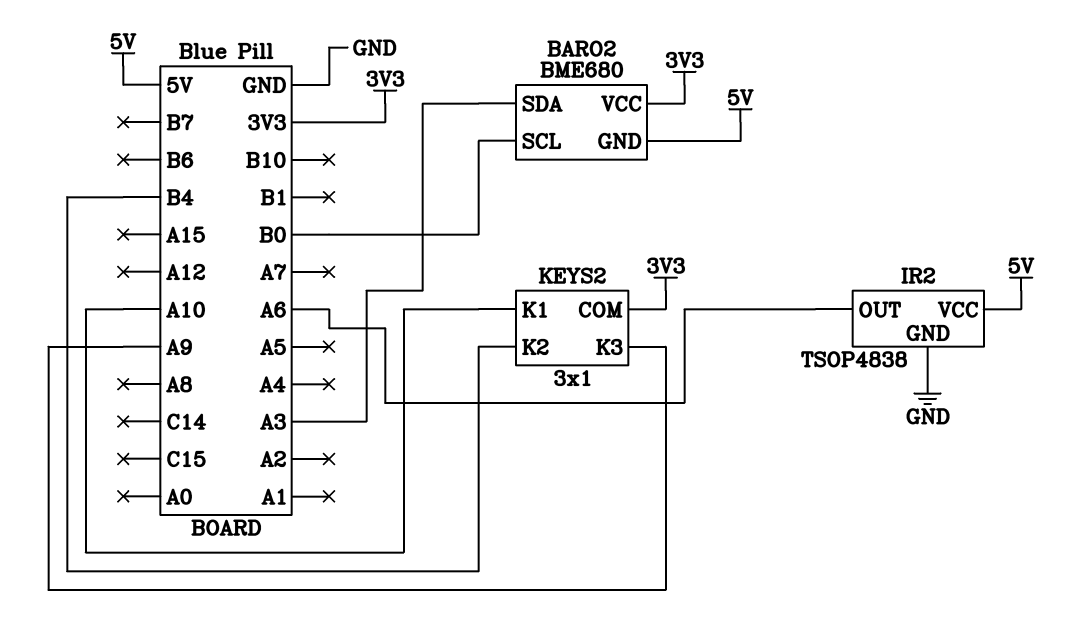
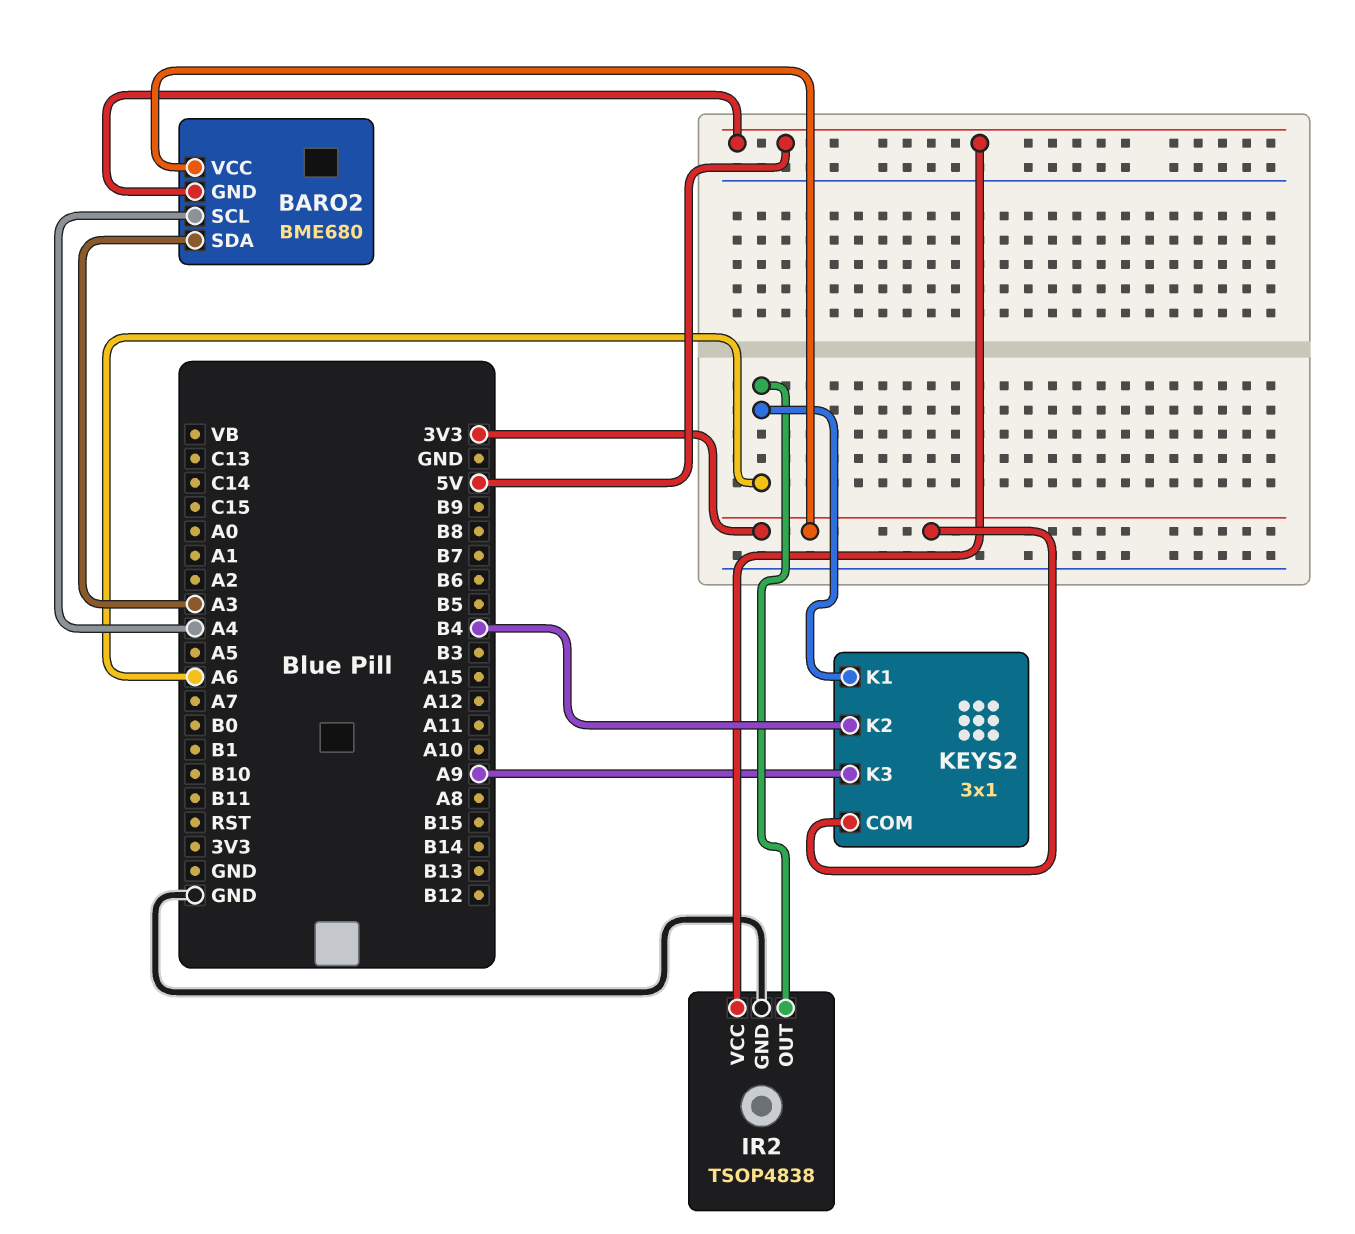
BARO2 pin SCL: B0 -> A4
KEYS2 pin K1: A10 -> A6

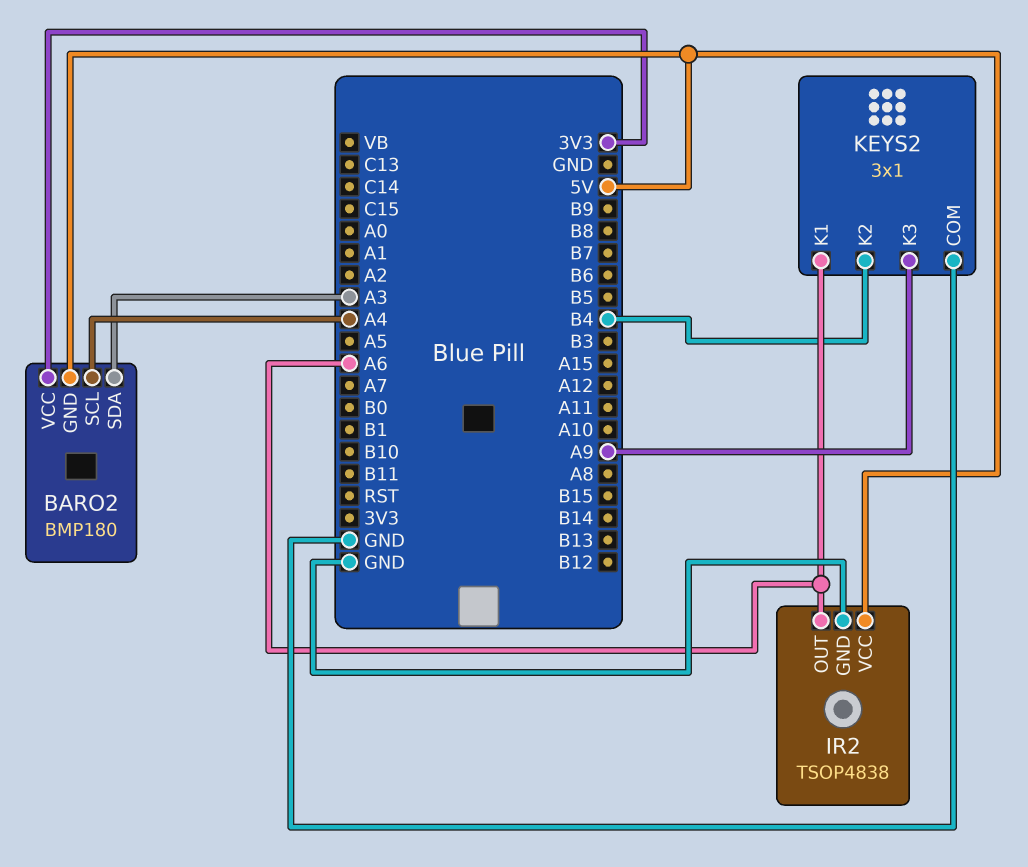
BARO2: BME680 -> BMP180
KEYS2 pin COM: 3V3 -> GND

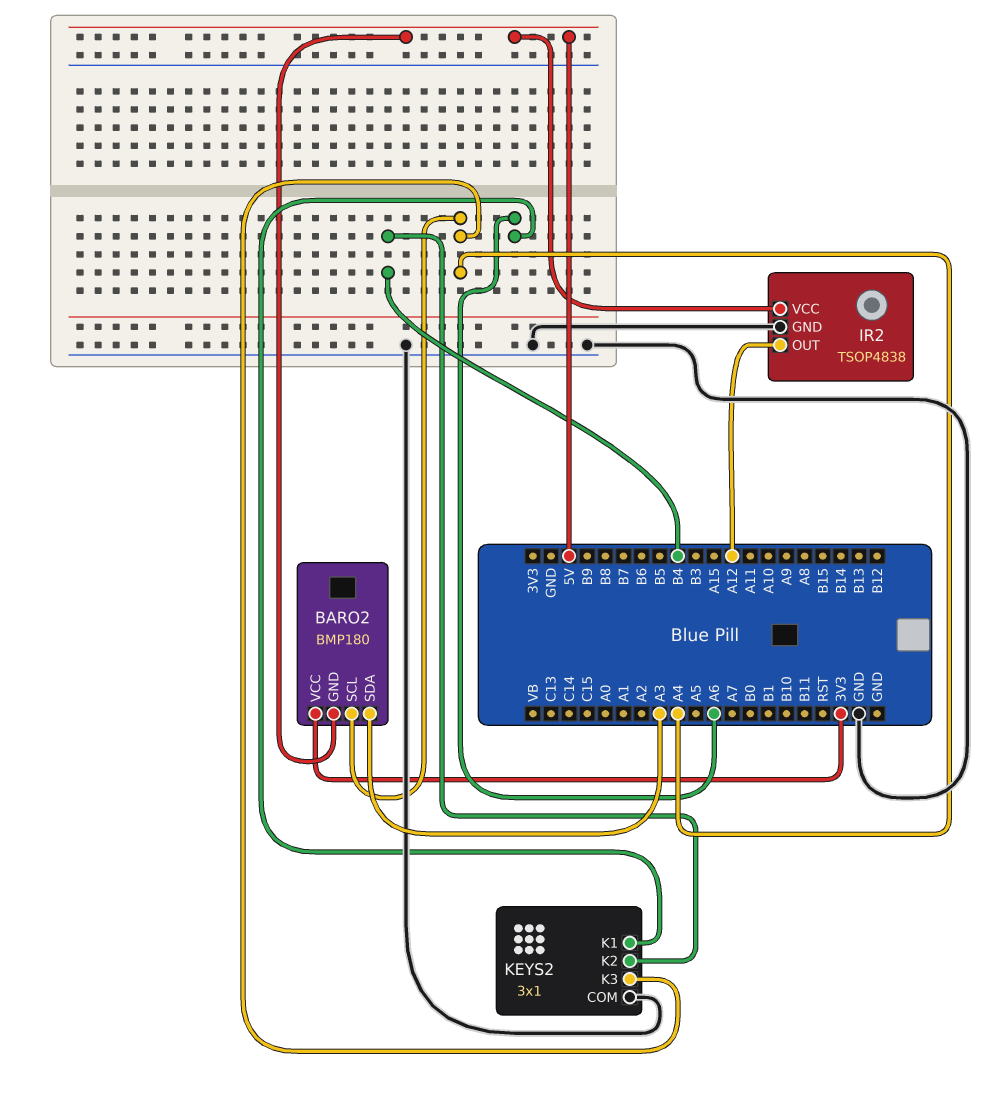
IR2 pin OUT: A6 -> A12
KEYS2 pin K3: A9 -> A4

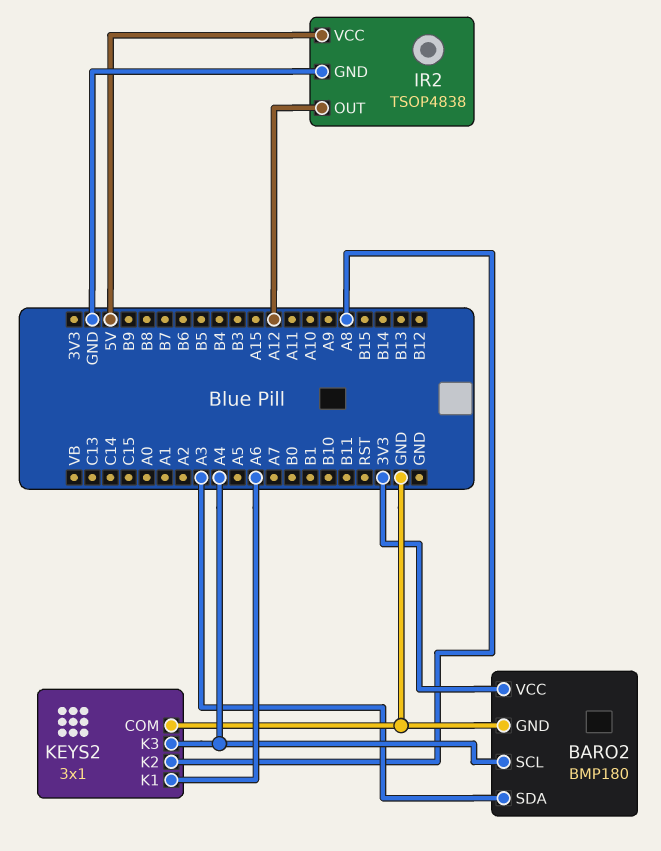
BARO2 pin GND: 5V -> GND
KEYS2 pin K2: B4 -> A8

